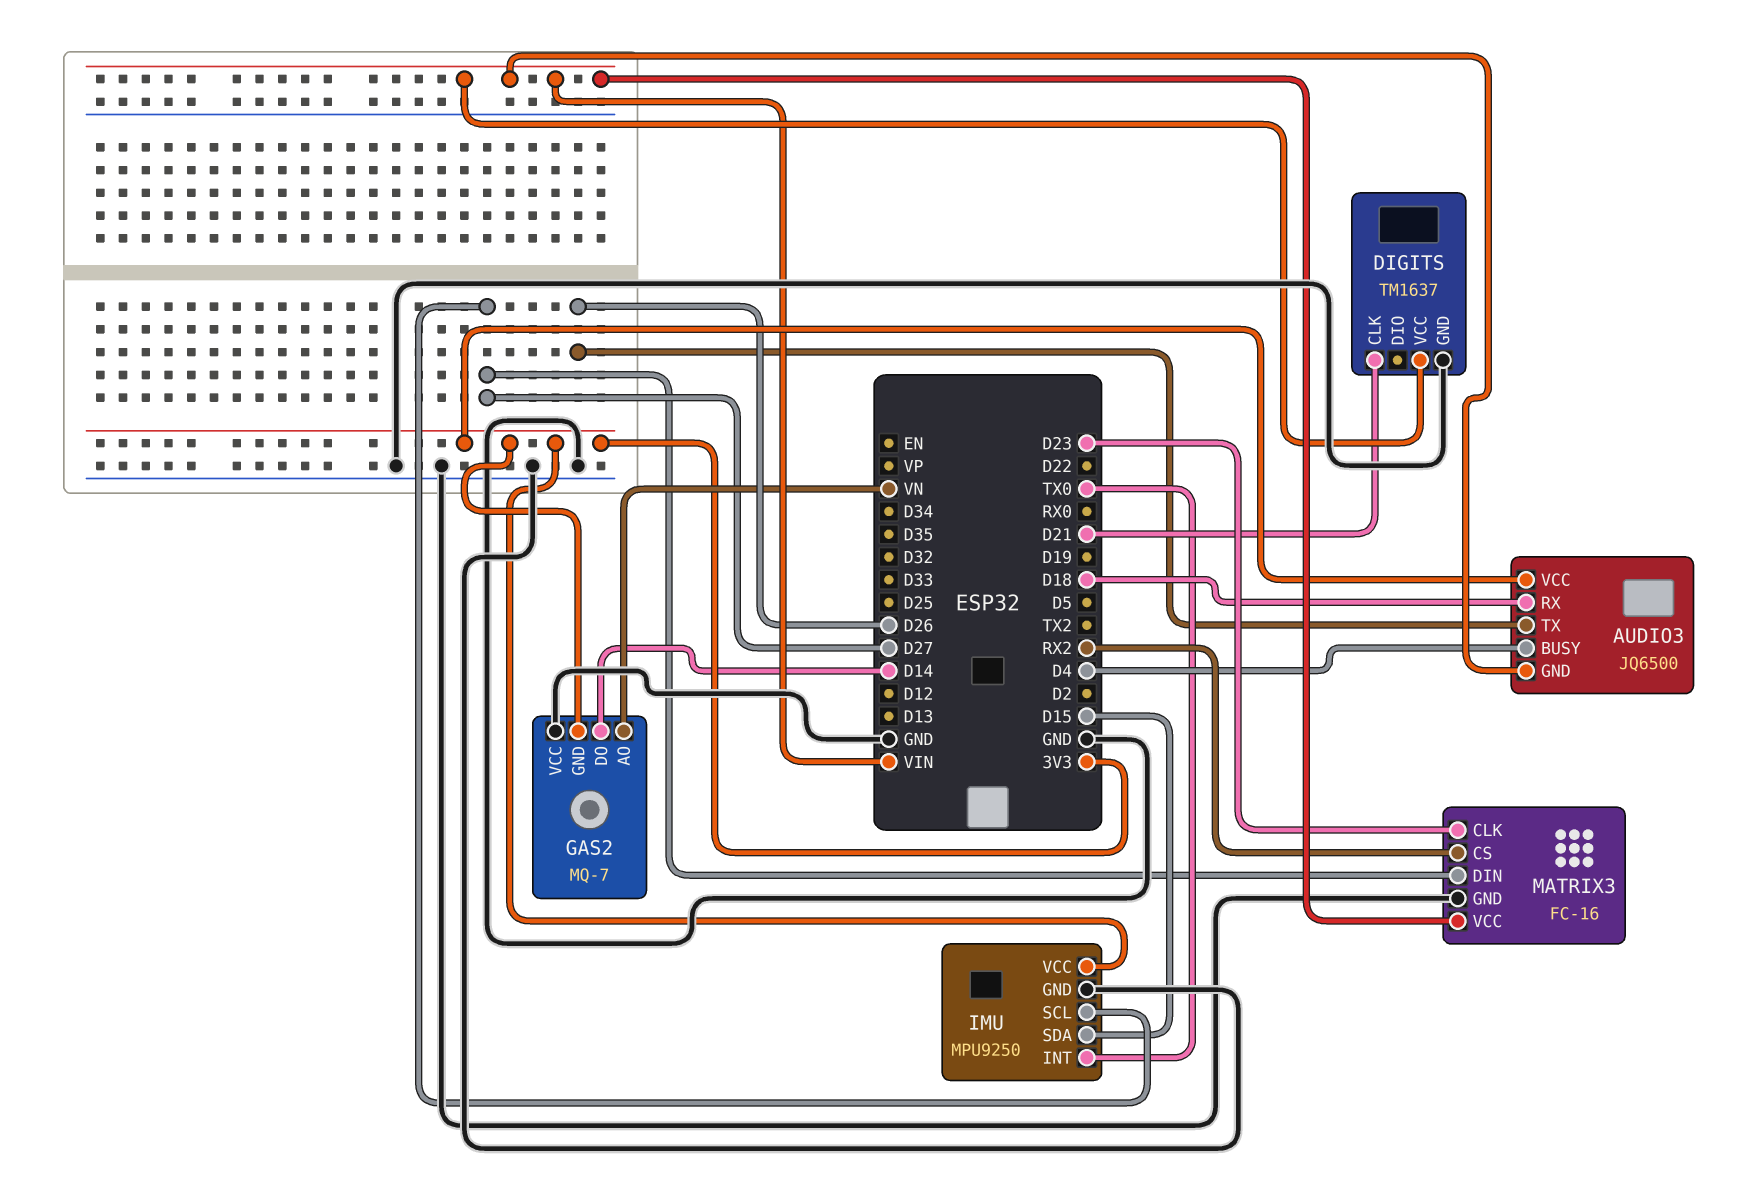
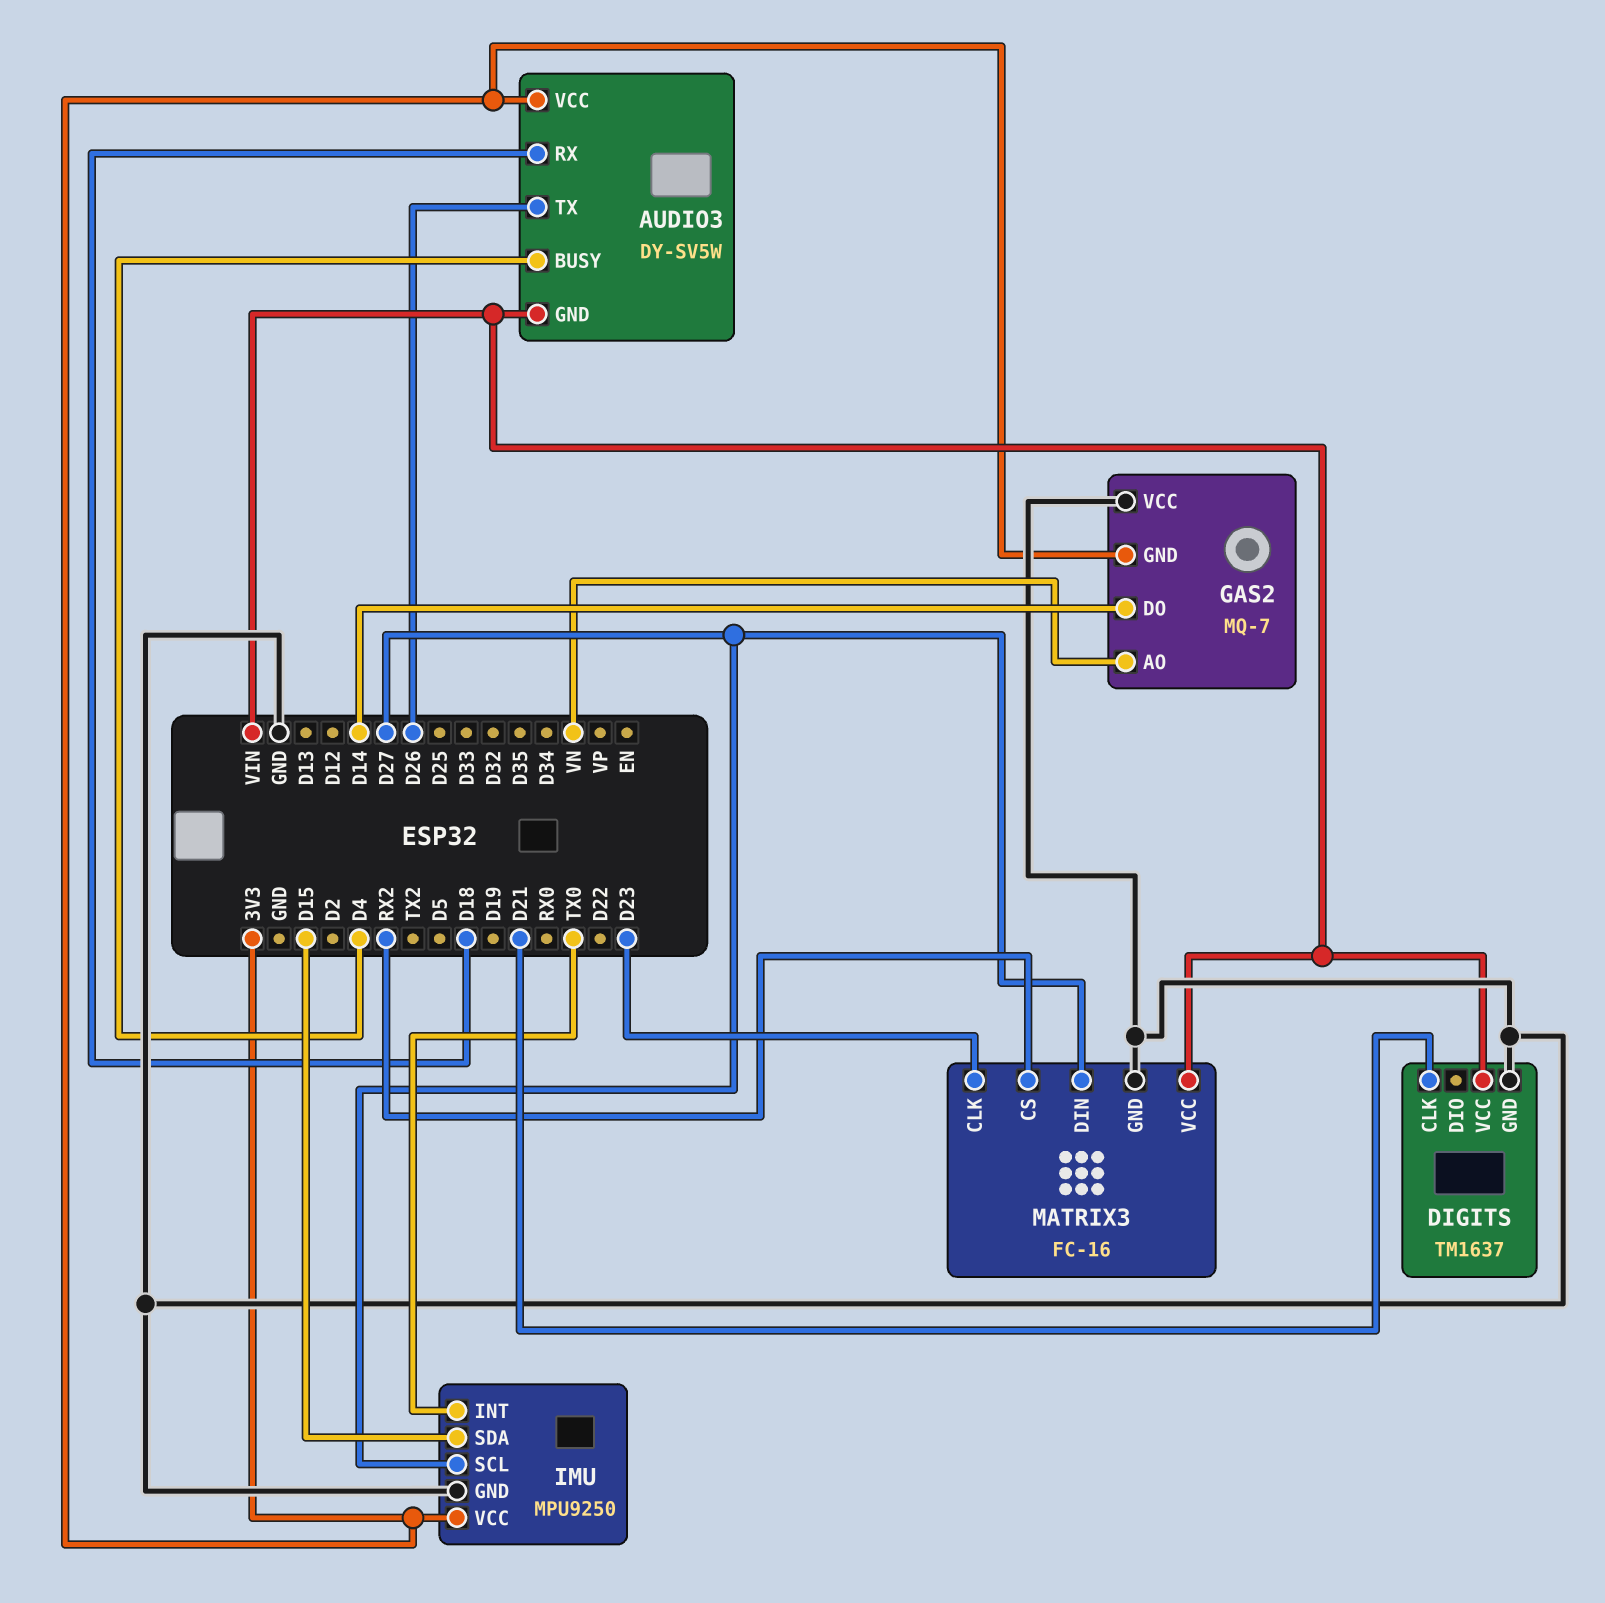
AUDIO3: JQ6500 -> DY-SV5W

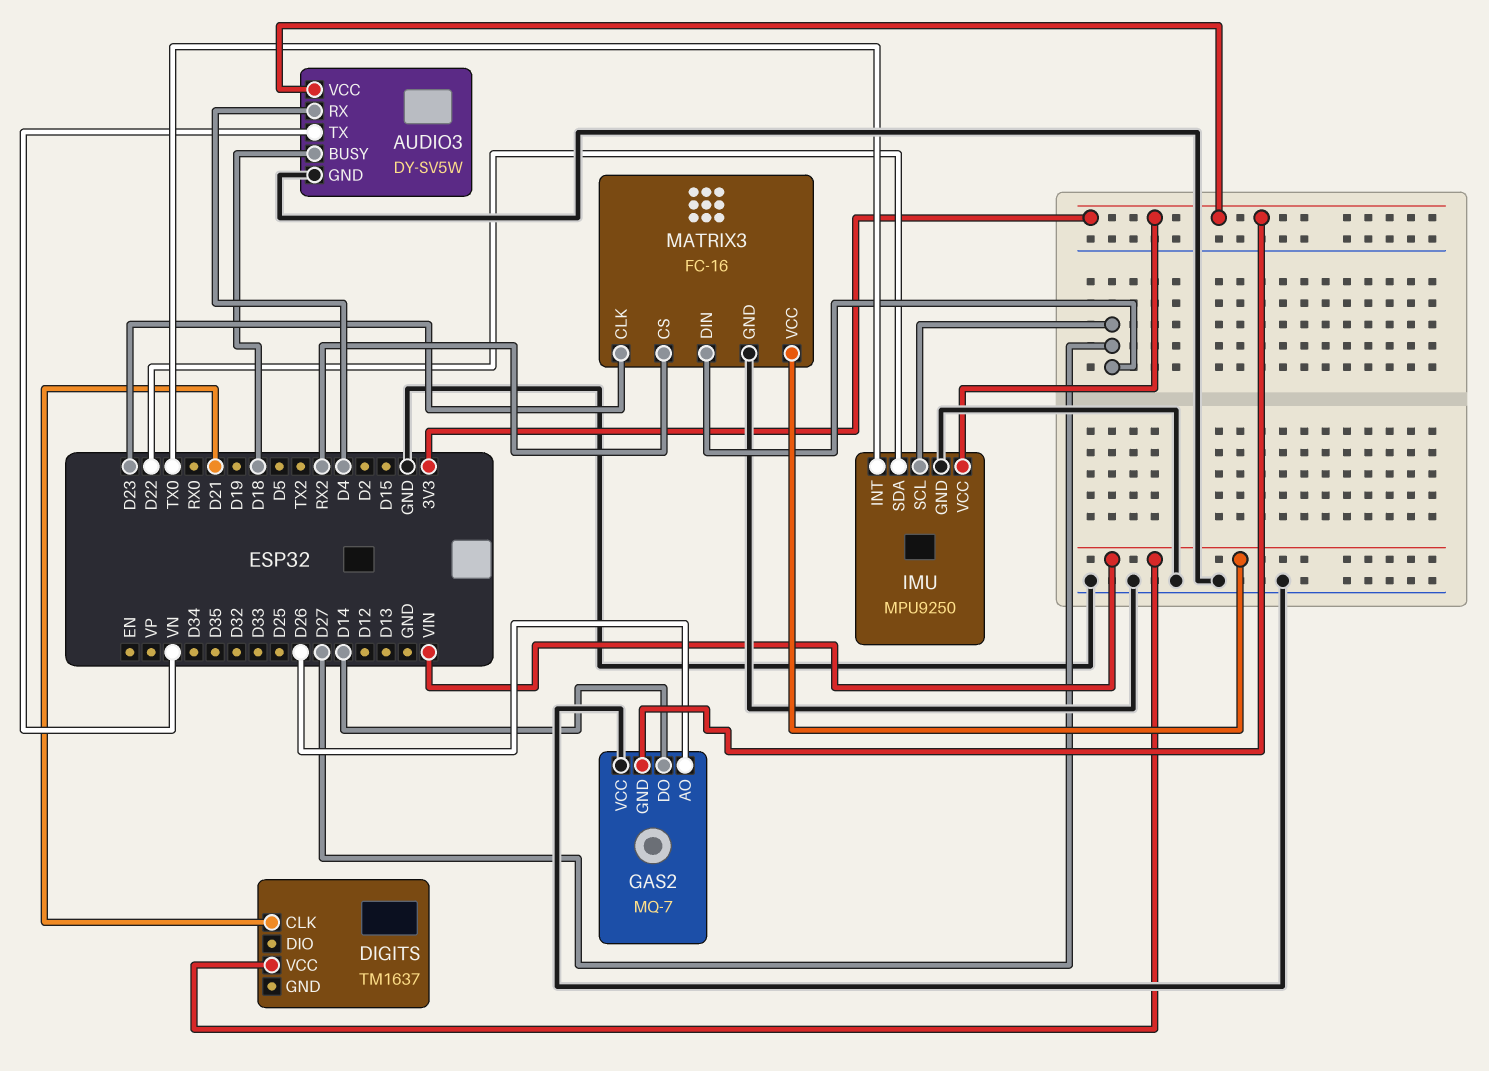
AUDIO3 pin BUSY: D4 -> D18
AUDIO3 pin GND: VIN -> GND
AUDIO3 pin RX: D18 -> D4
AUDIO3 pin TX: D26 -> VN
DIGITS pin GND: GND -> none
GAS2 pin AO: VN -> D26
IMU pin SDA: D15 -> D22

